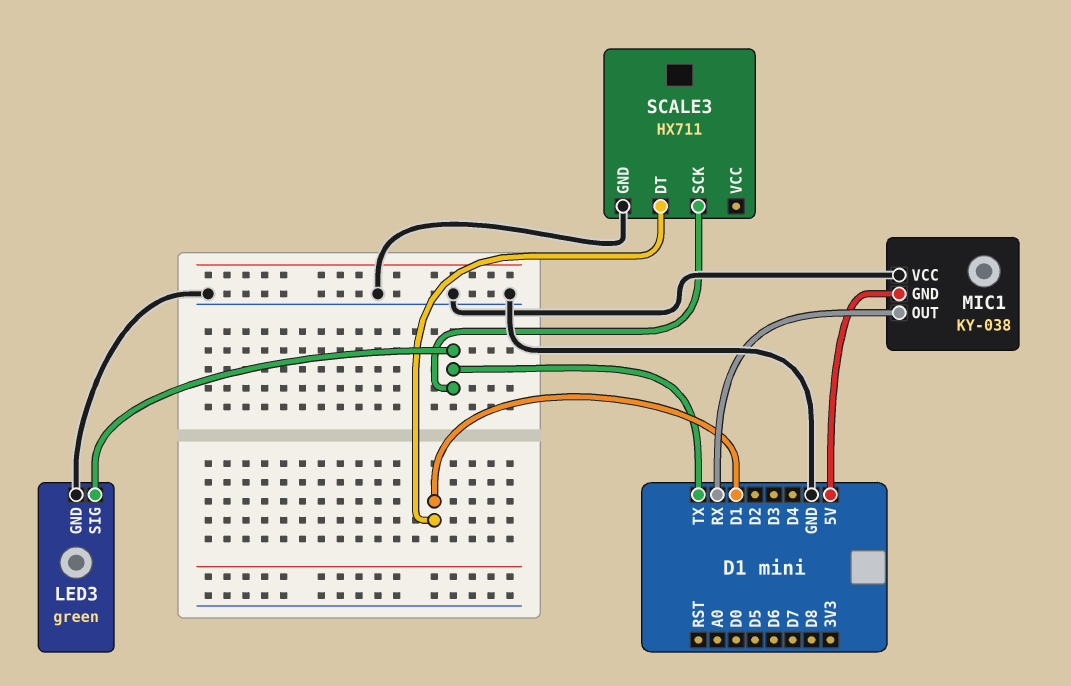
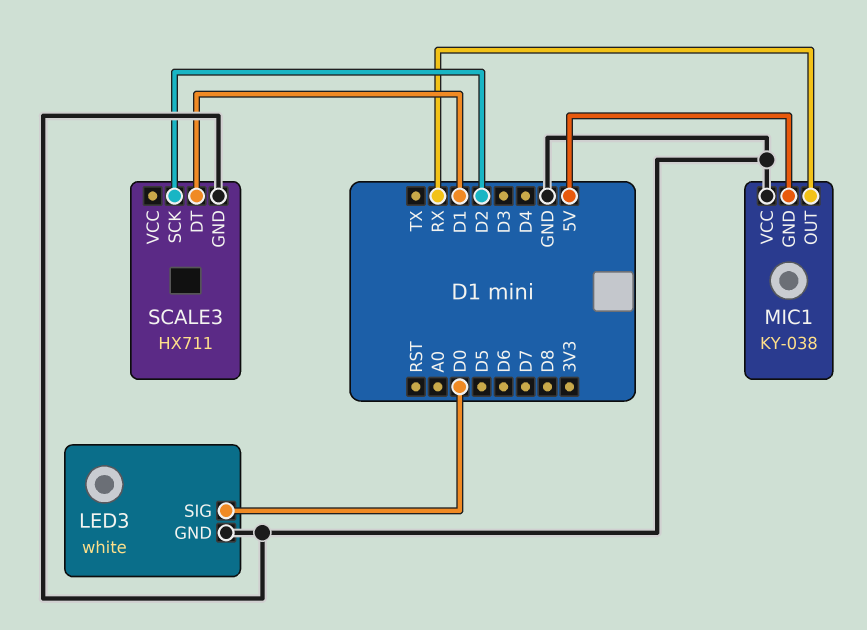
LED3: green -> white
LED3 pin SIG: TX -> D0
SCALE3 pin SCK: TX -> D2

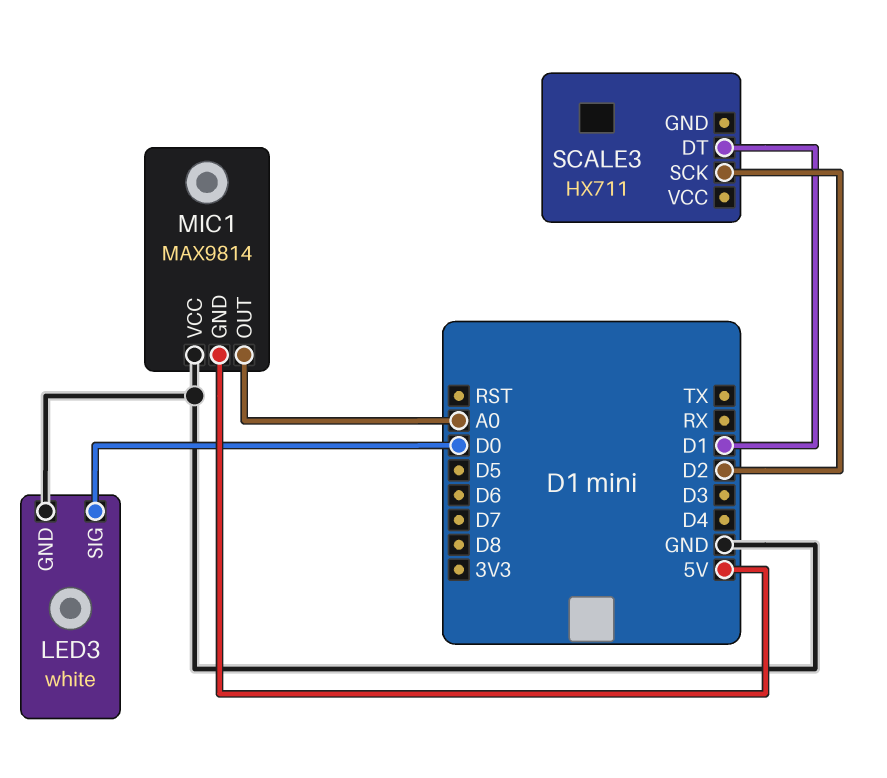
MIC1: KY-038 -> MAX9814
MIC1 pin OUT: RX -> A0
SCALE3 pin GND: GND -> none

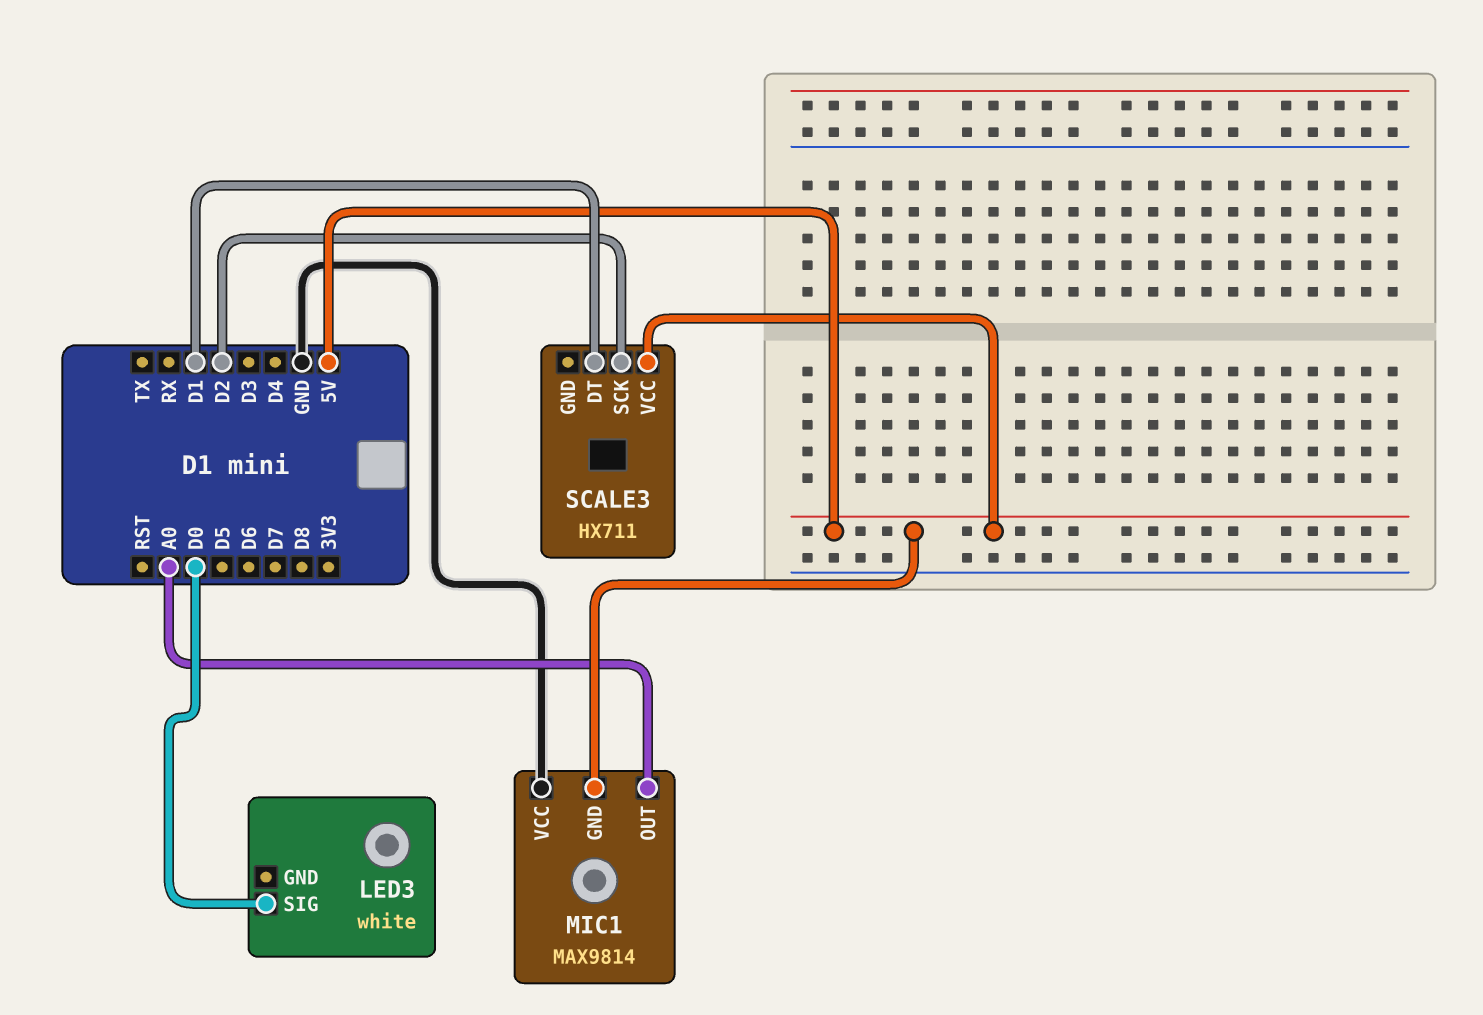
LED3 pin GND: GND -> none
SCALE3 pin VCC: none -> 5V

